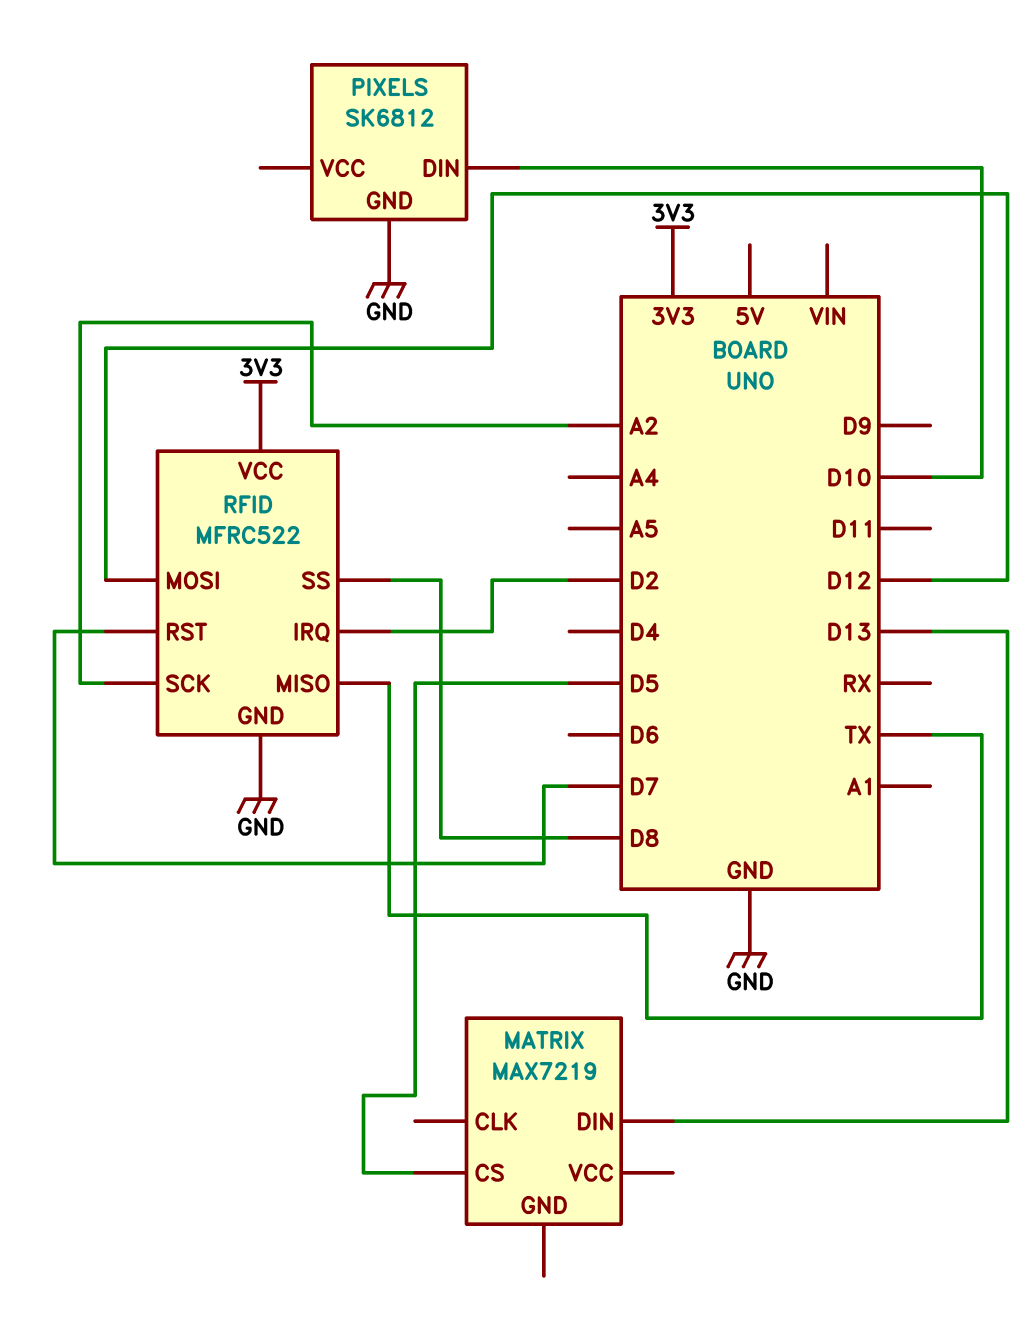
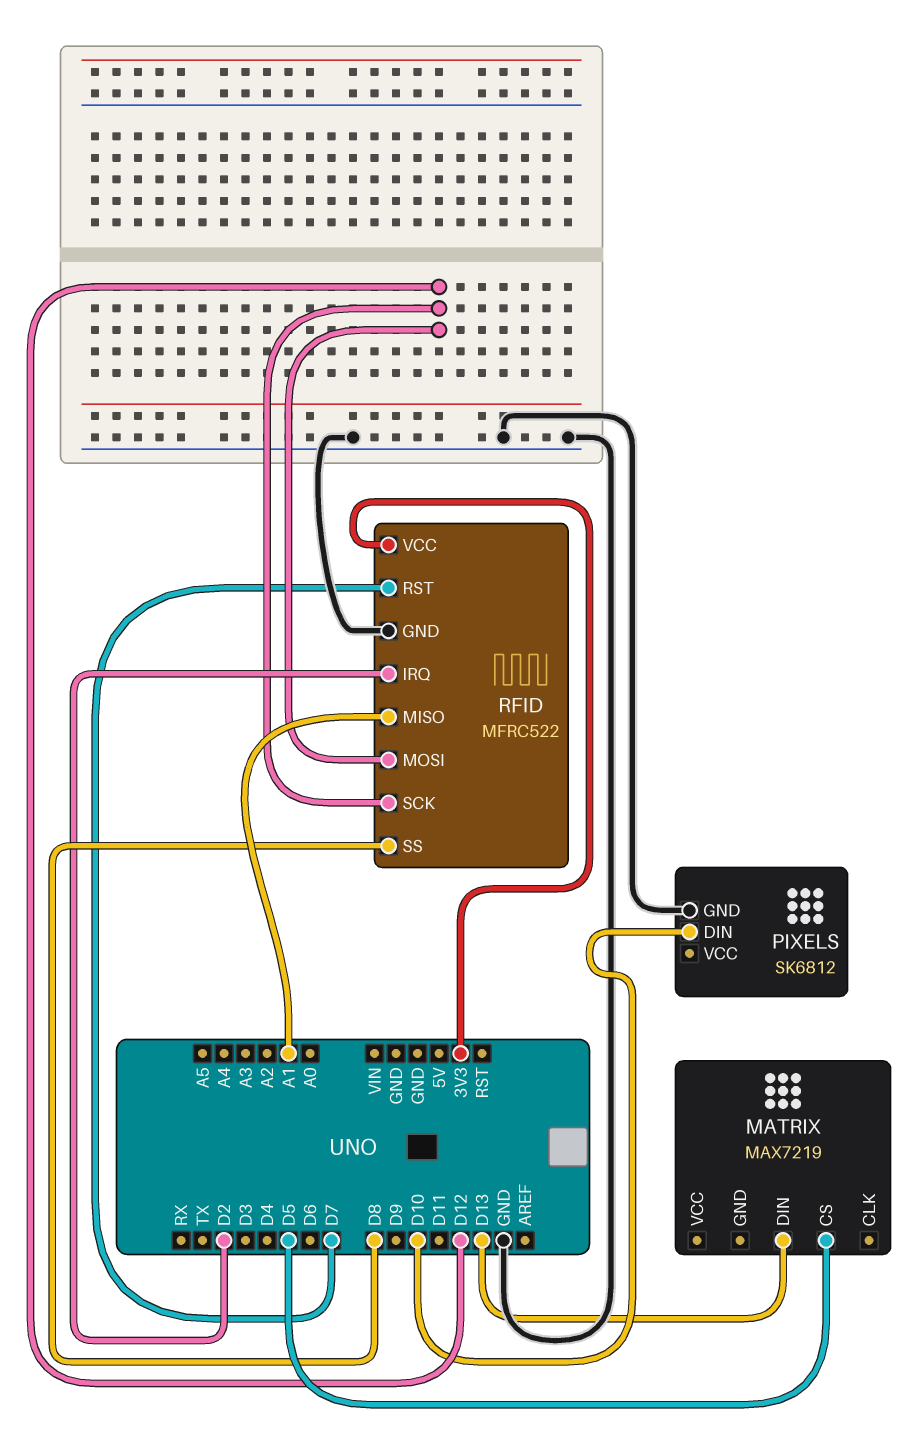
RFID pin MISO: TX -> A1
RFID pin SCK: A2 -> D12

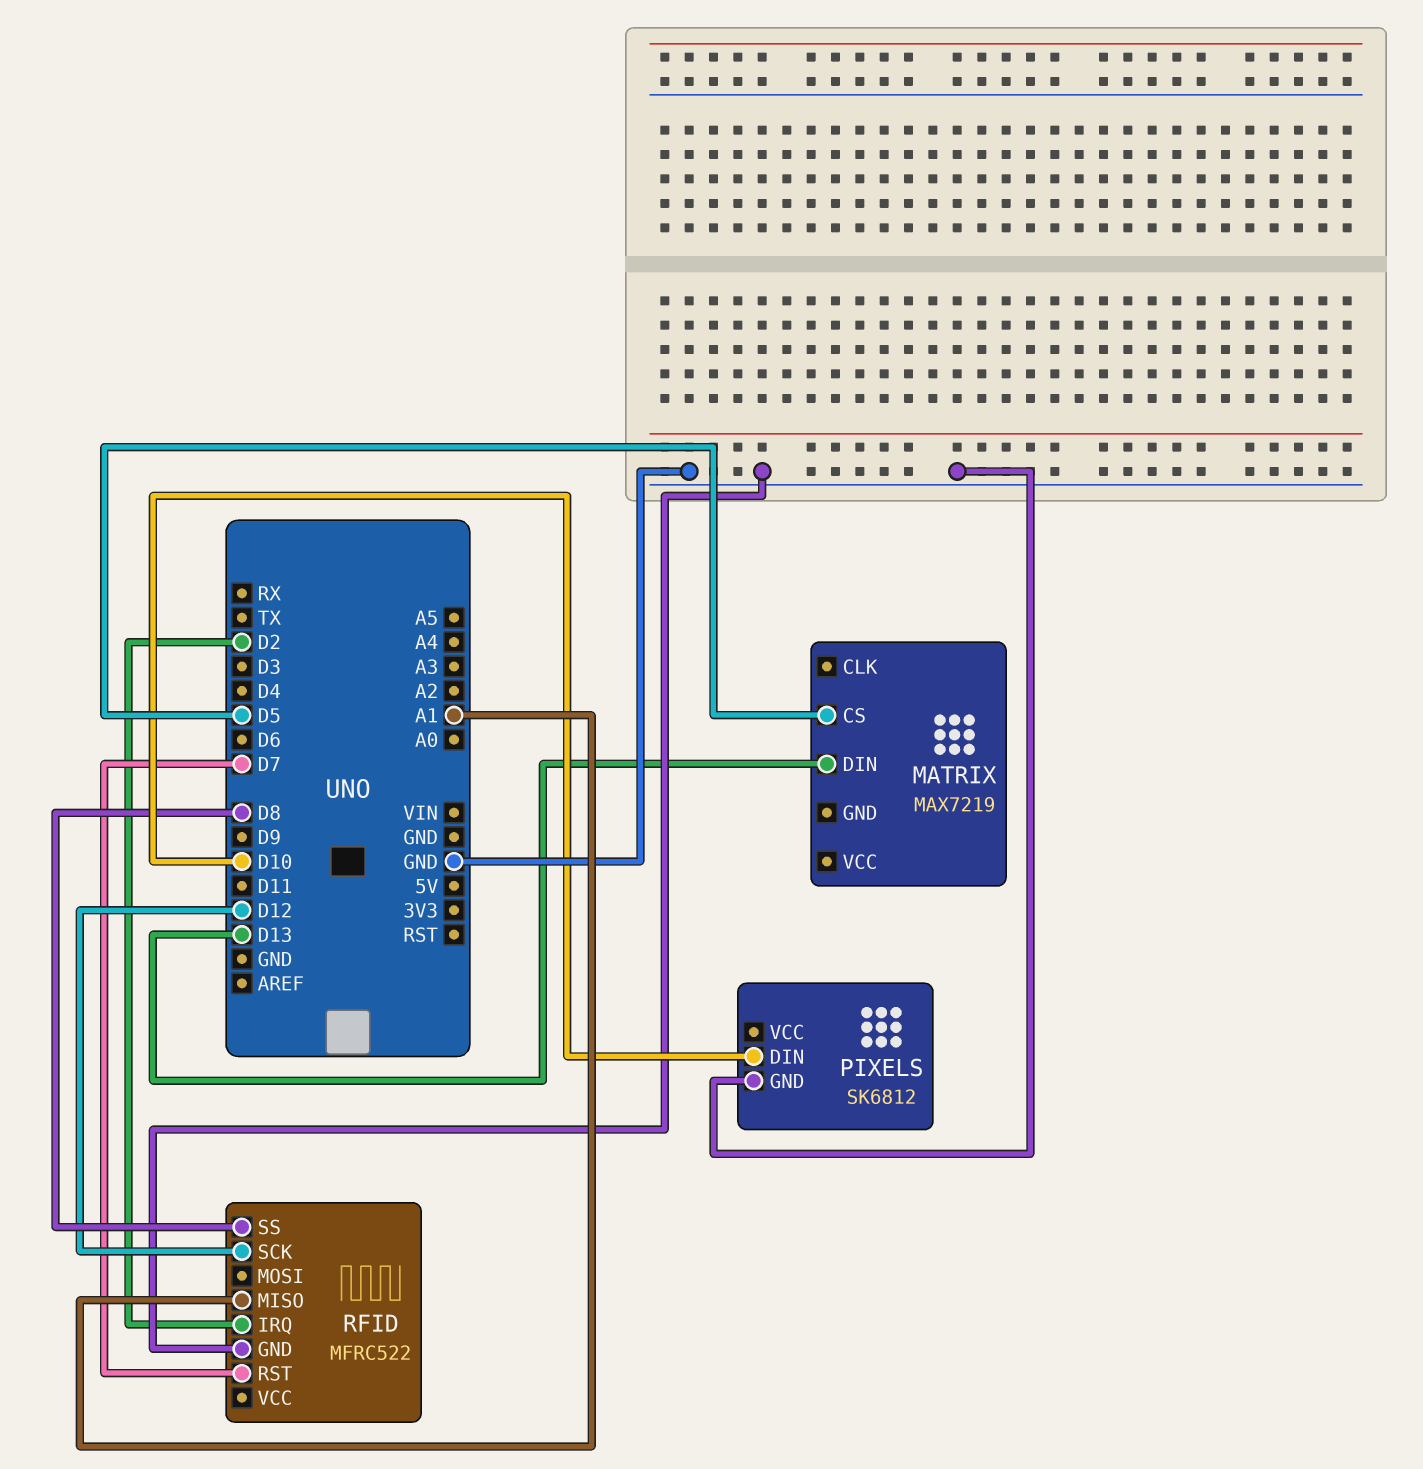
RFID pin MOSI: D12 -> none
RFID pin VCC: 3V3 -> none

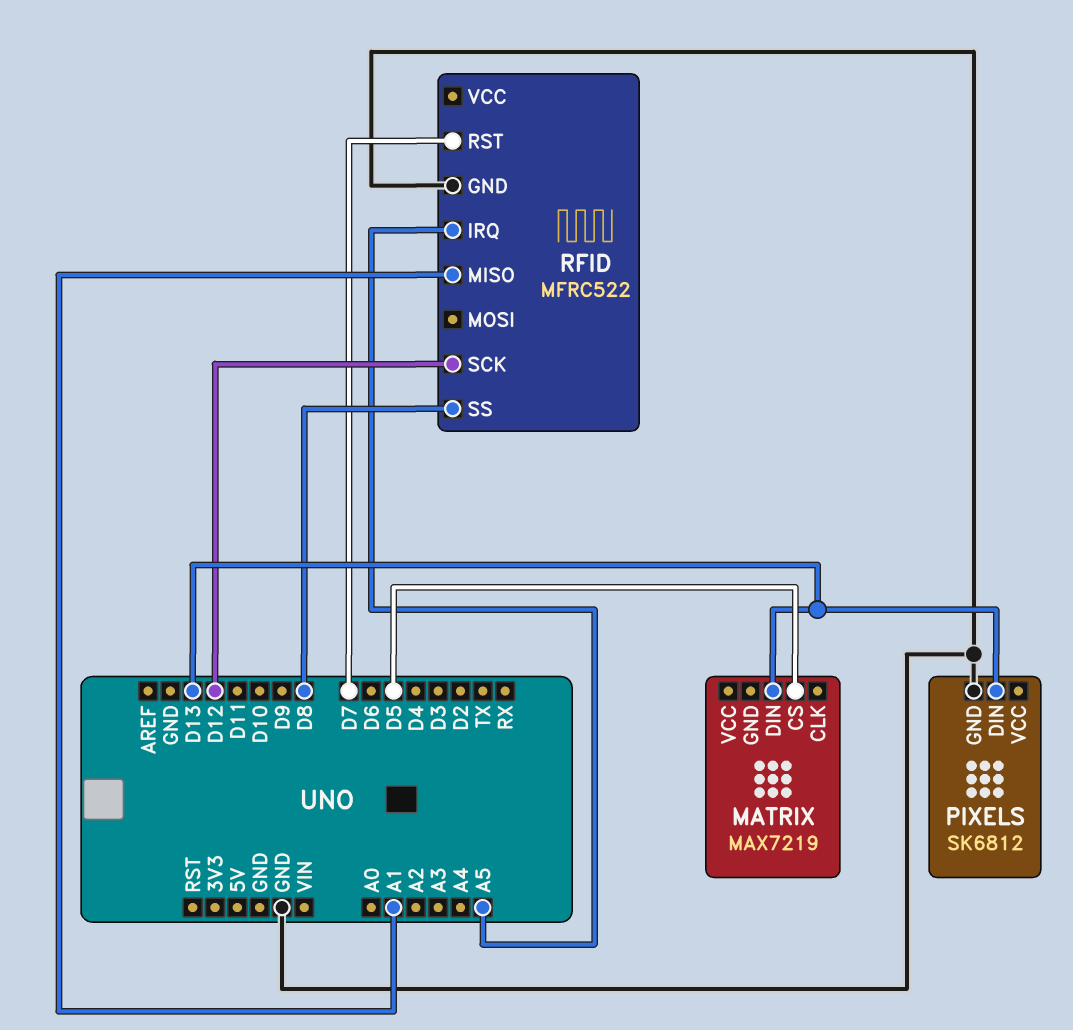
PIXELS pin DIN: D10 -> D13
RFID pin IRQ: D2 -> A5

